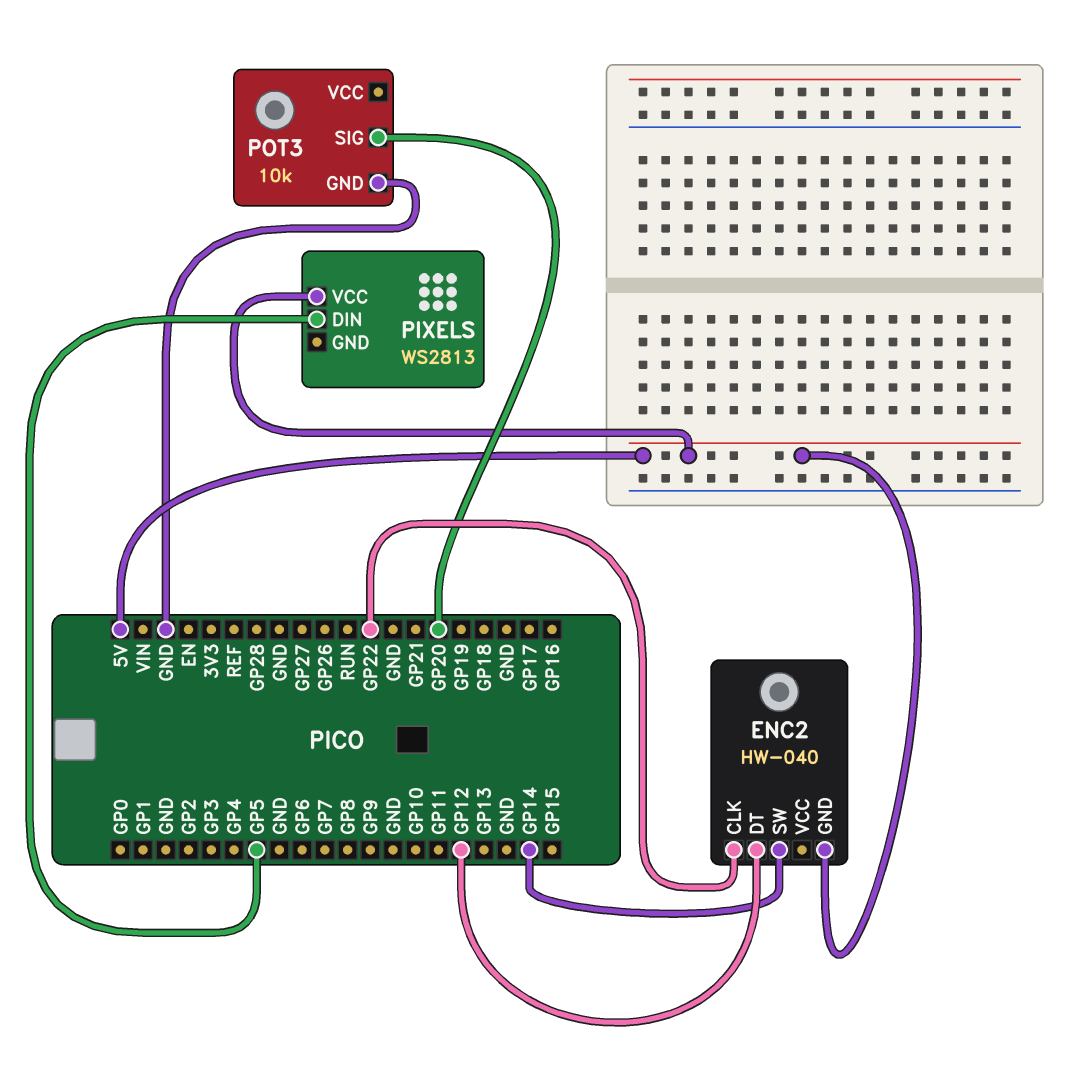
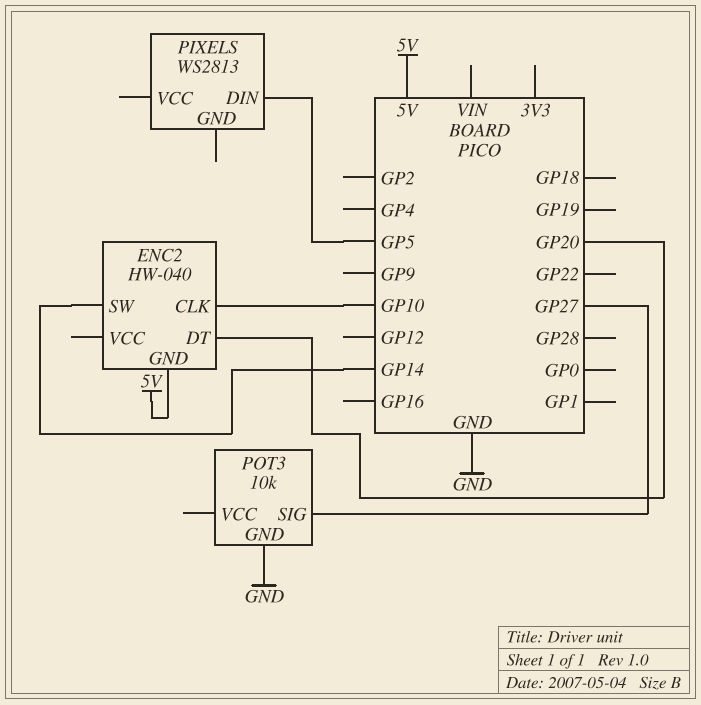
ENC2 pin CLK: GP22 -> GP10
ENC2 pin DT: GP12 -> GP20
PIXELS pin VCC: 5V -> none
POT3 pin SIG: GP20 -> GP27

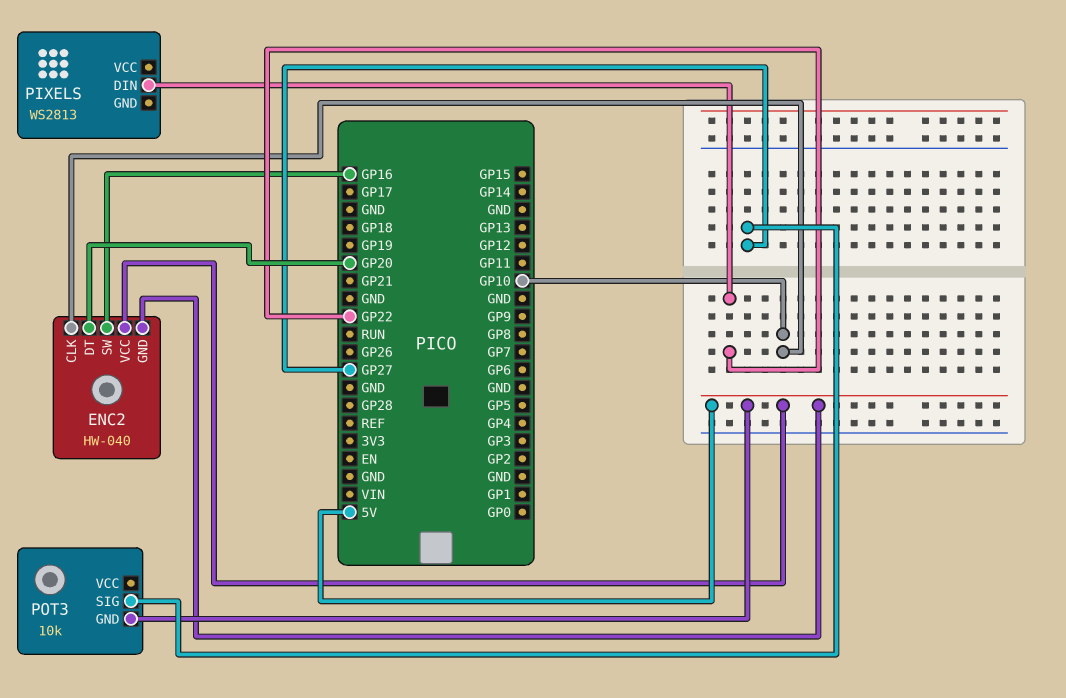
ENC2 pin SW: GP14 -> GP16
ENC2 pin VCC: none -> 5V
PIXELS pin DIN: GP5 -> GP22
POT3 pin GND: GND -> 5V

